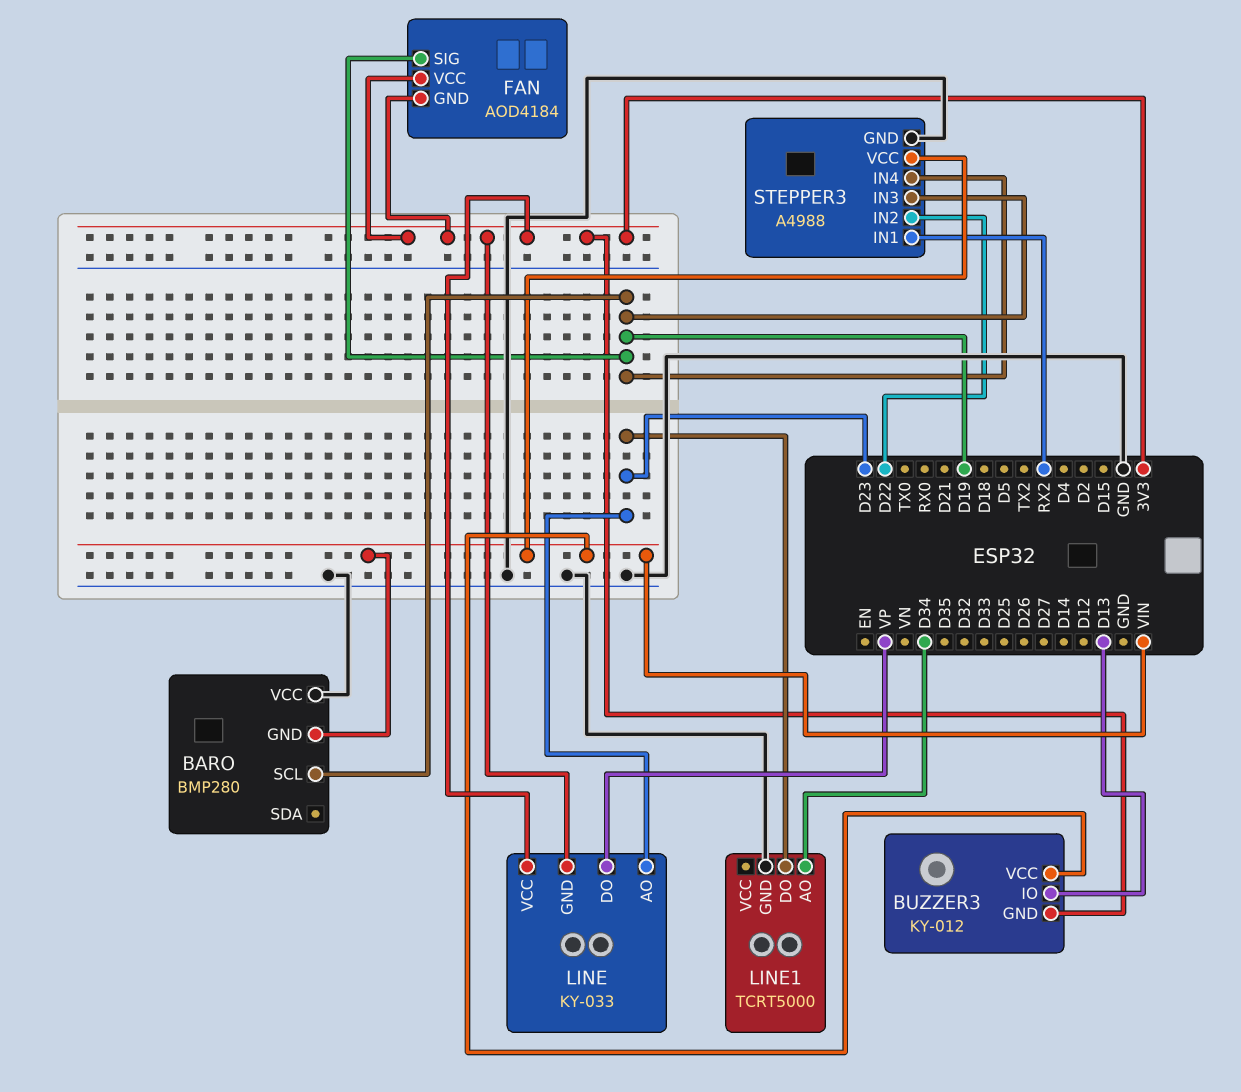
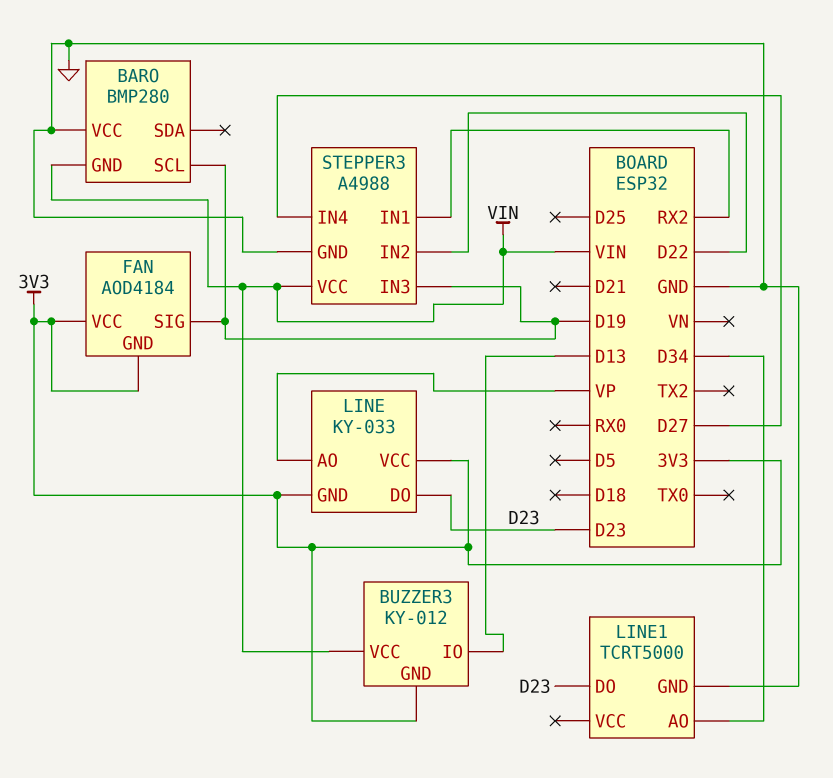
LINE pin AO: D23 -> VP
LINE pin DO: VP -> D23
STEPPER3 pin IN4: D19 -> D27

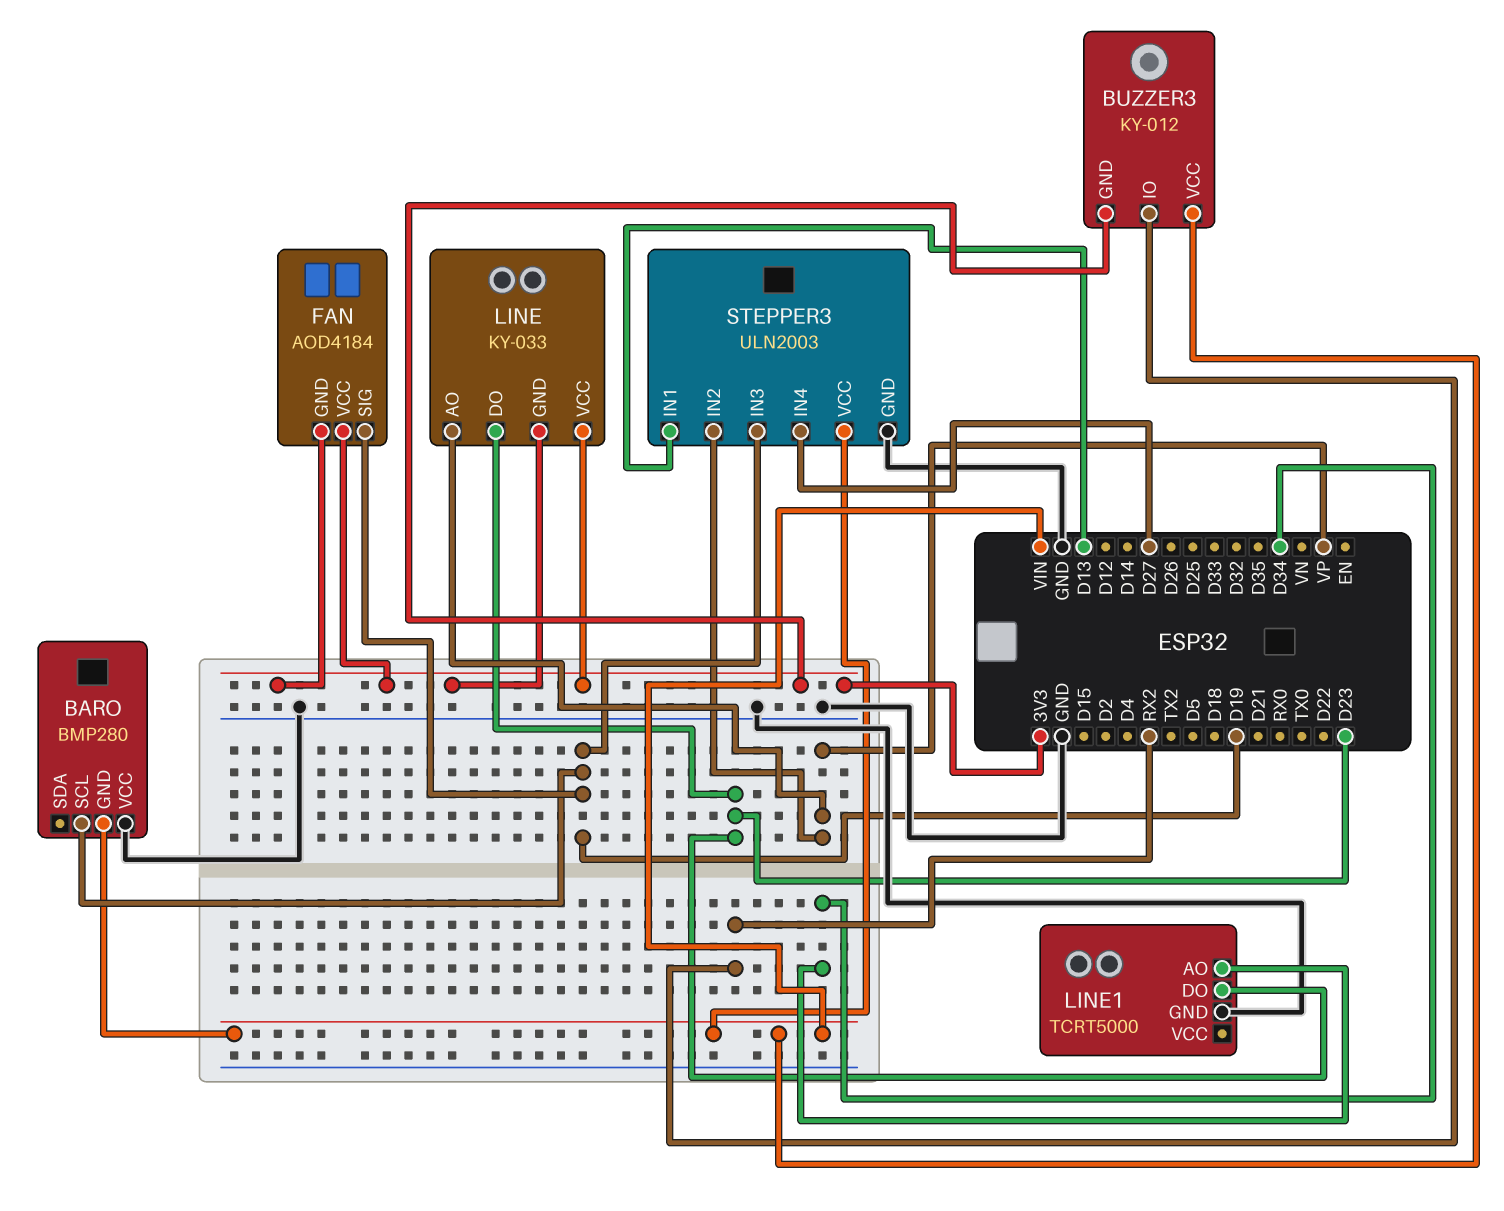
BUZZER3 pin IO: D13 -> RX2
STEPPER3: A4988 -> ULN2003
STEPPER3 pin IN1: RX2 -> D13
STEPPER3 pin IN2: D22 -> VP

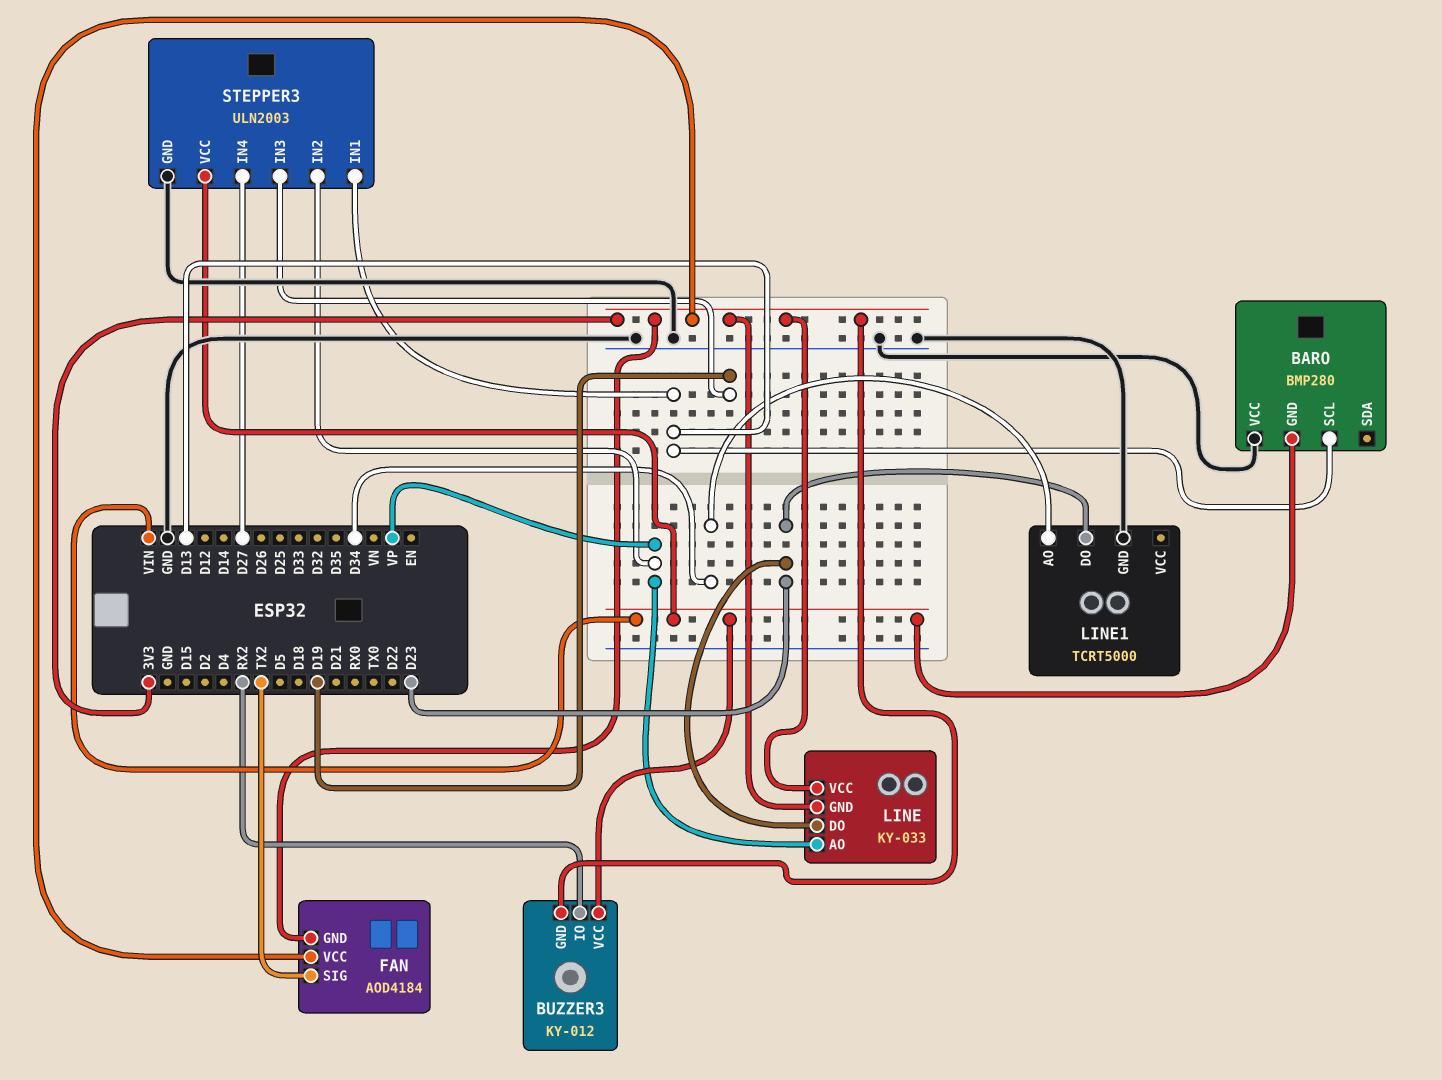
BARO pin SCL: D19 -> D13
FAN pin SIG: D19 -> TX2

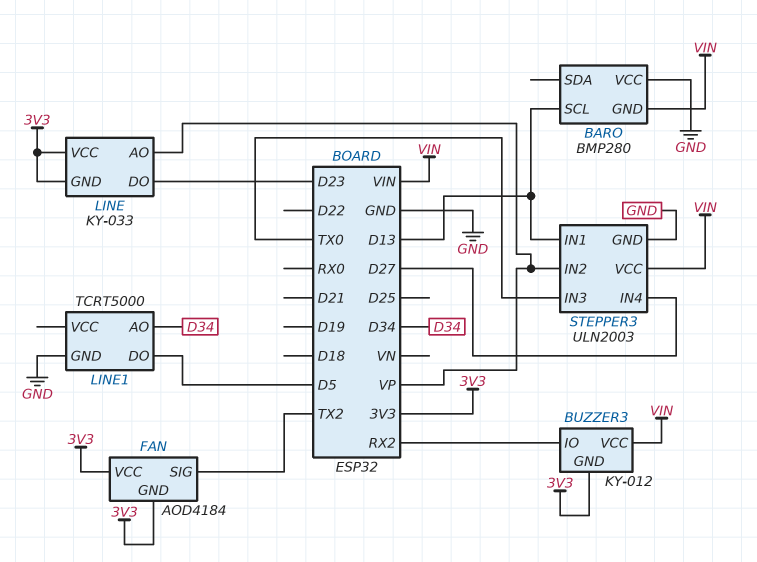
LINE1 pin DO: D23 -> D5
STEPPER3 pin IN3: D19 -> TX0

